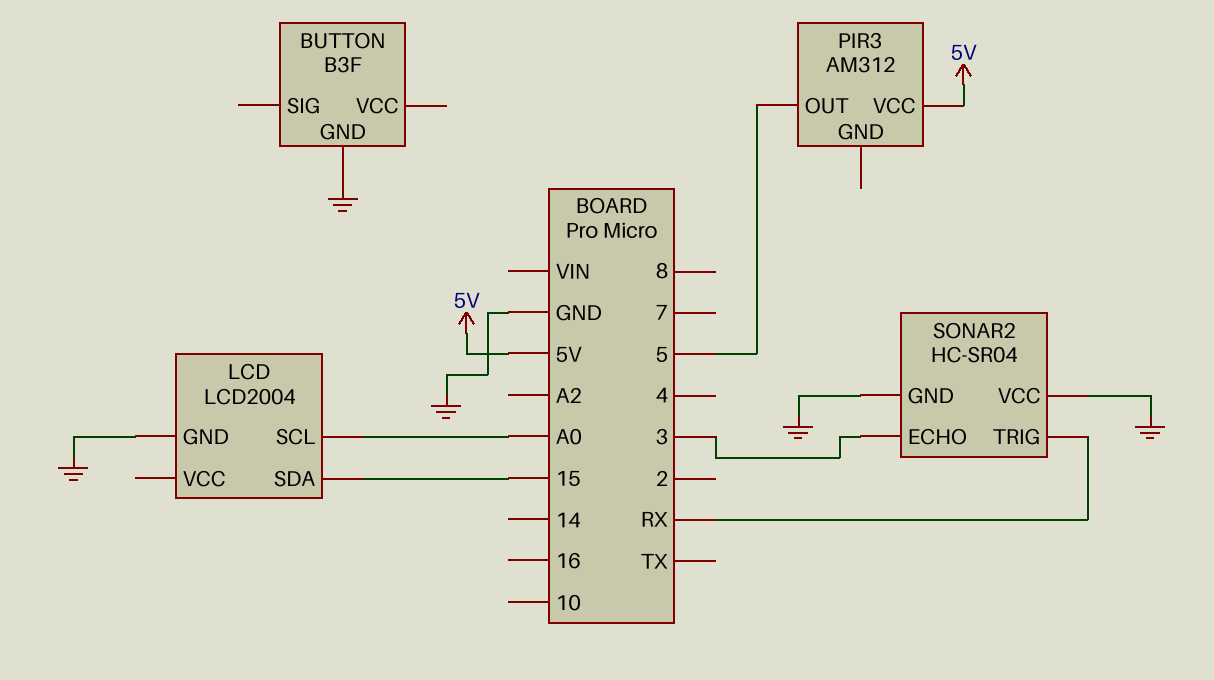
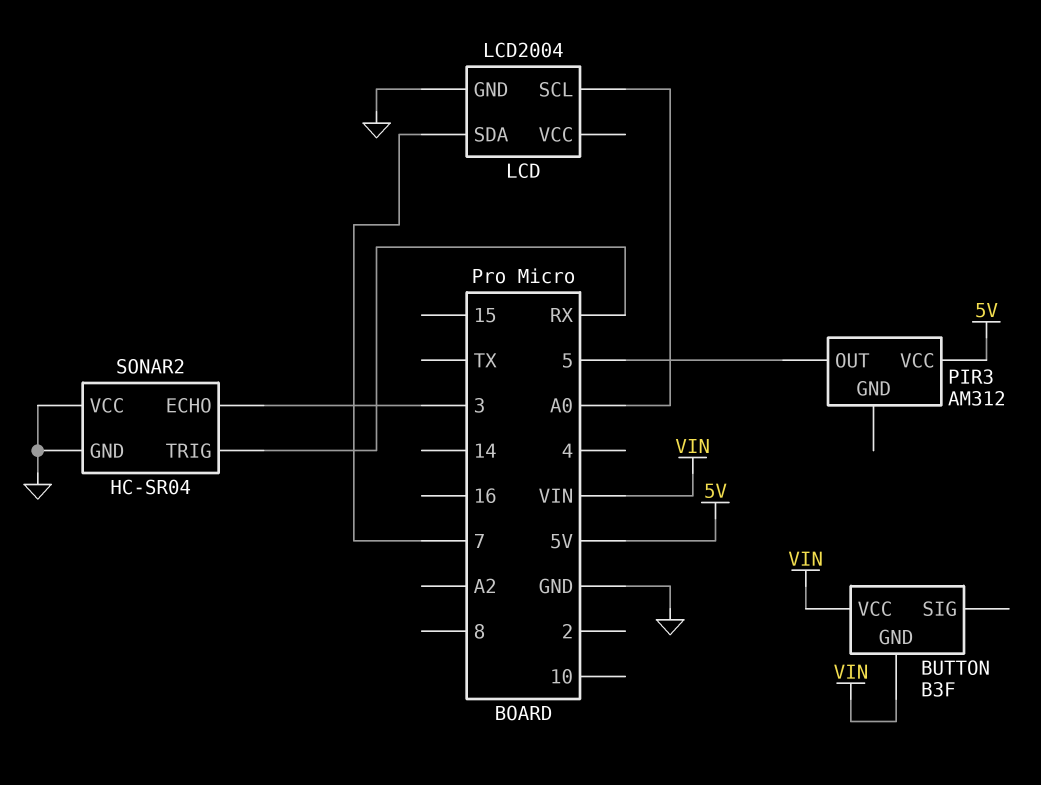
BUTTON pin GND: GND -> VIN
BUTTON pin VCC: none -> VIN
LCD pin SDA: 15 -> 7

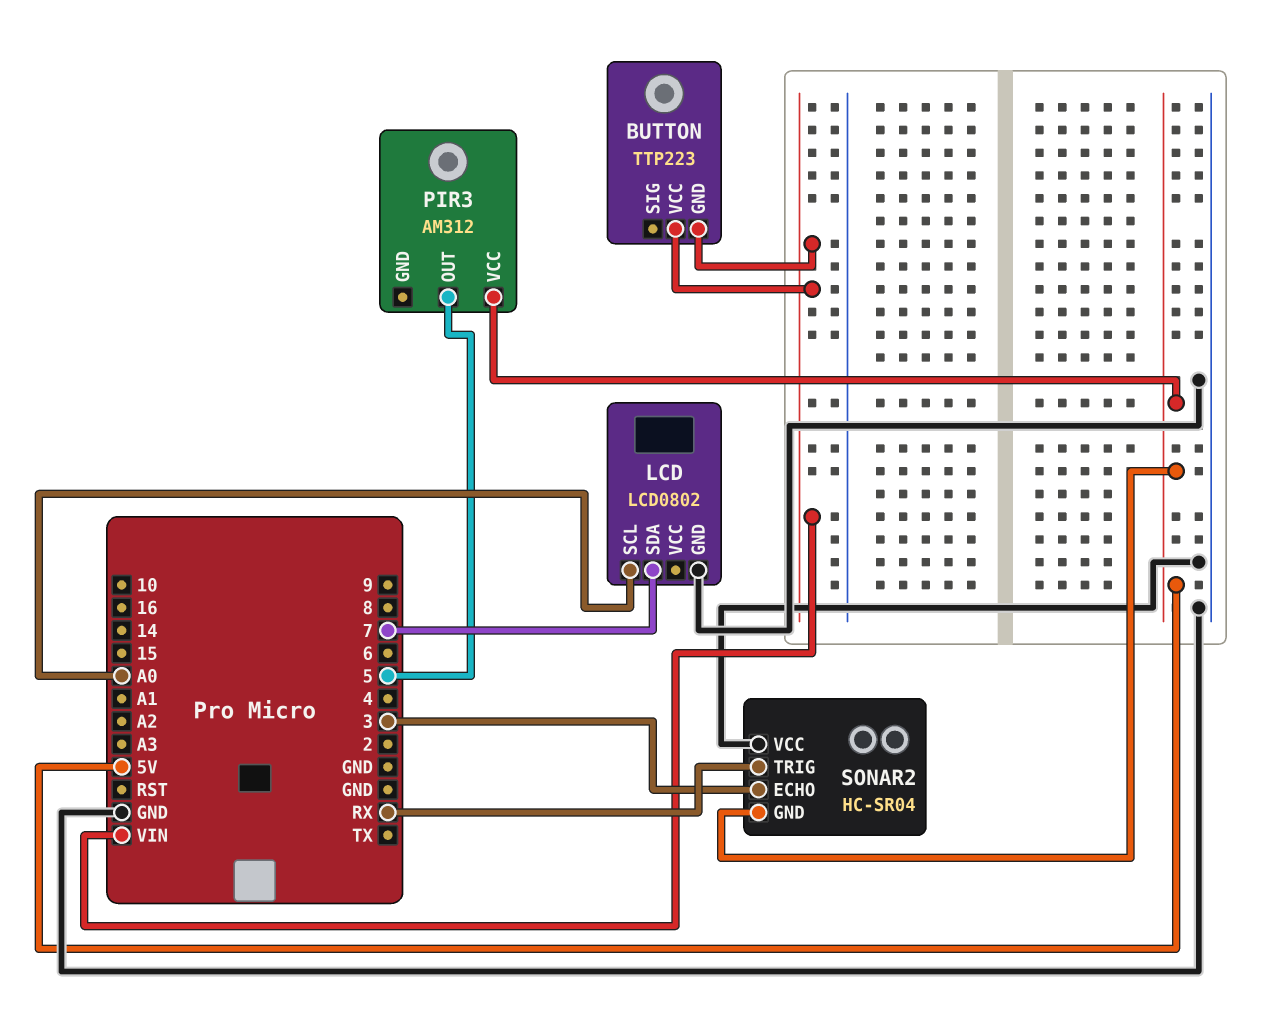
BUTTON: B3F -> TTP223
LCD: LCD2004 -> LCD0802
SONAR2 pin GND: GND -> 5V

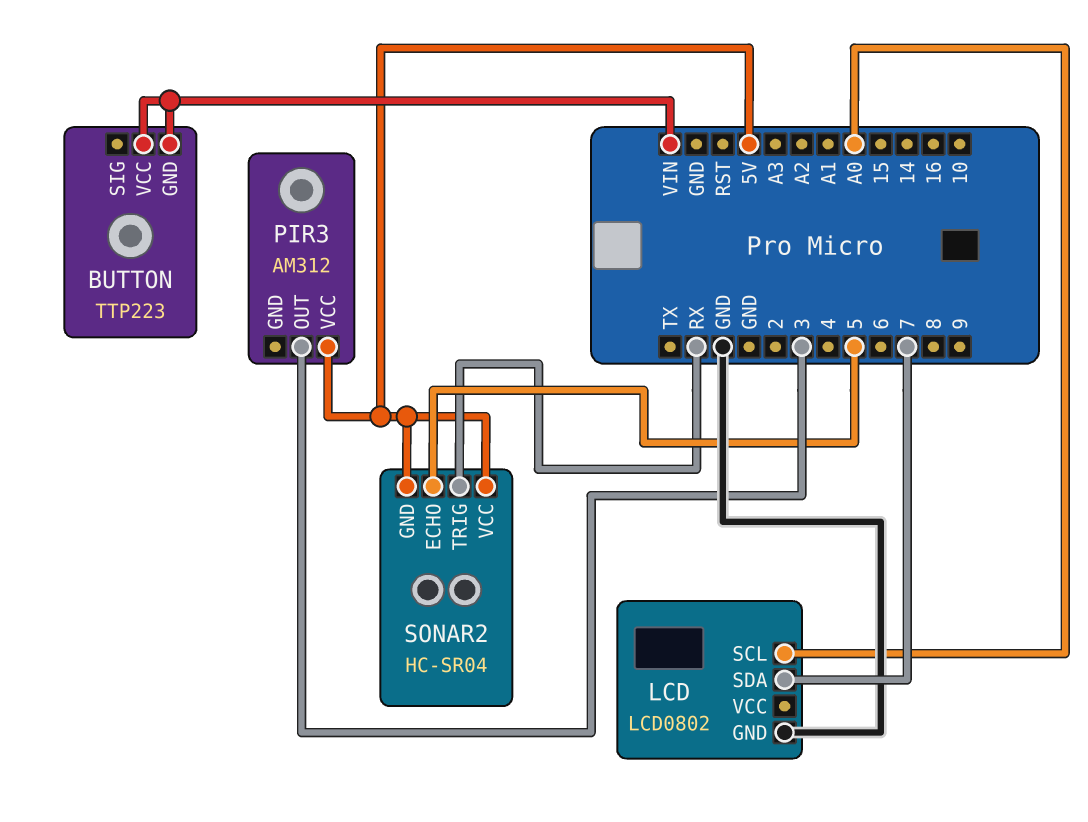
PIR3 pin OUT: 5 -> 3
SONAR2 pin ECHO: 3 -> 5
SONAR2 pin VCC: GND -> 5V

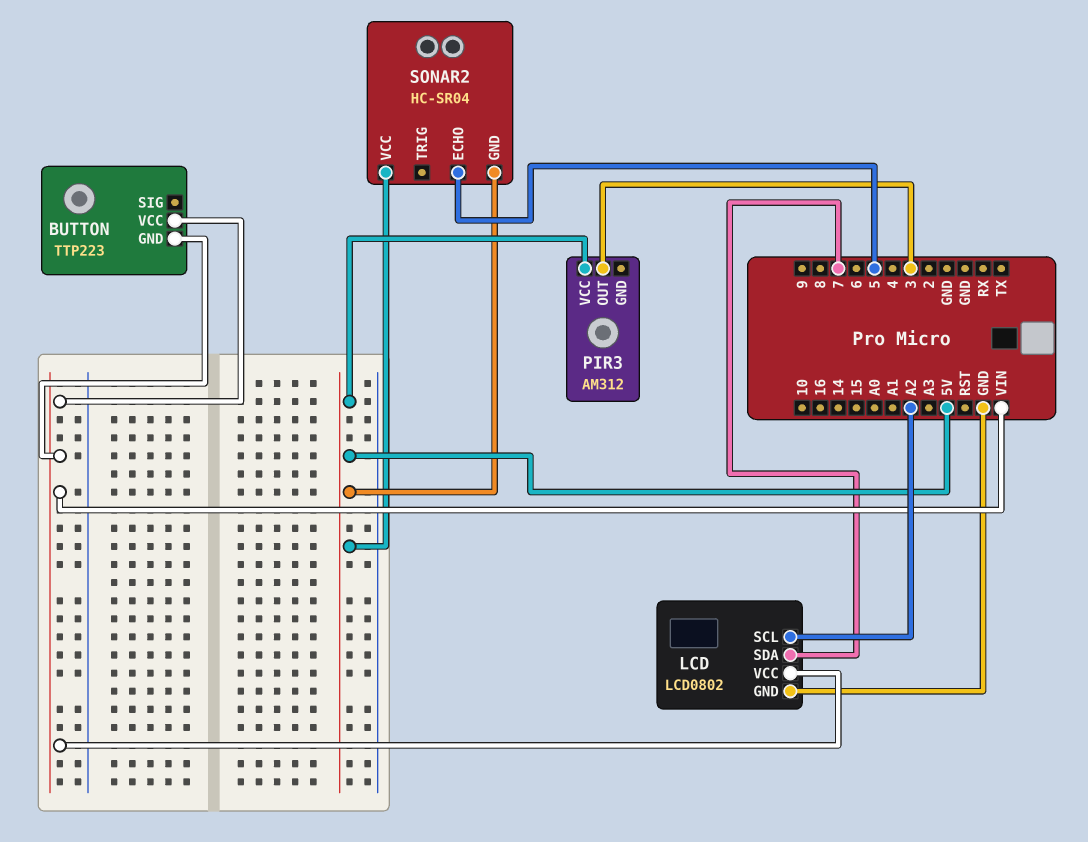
LCD pin SCL: A0 -> A2
LCD pin VCC: none -> VIN
SONAR2 pin TRIG: RX -> none

